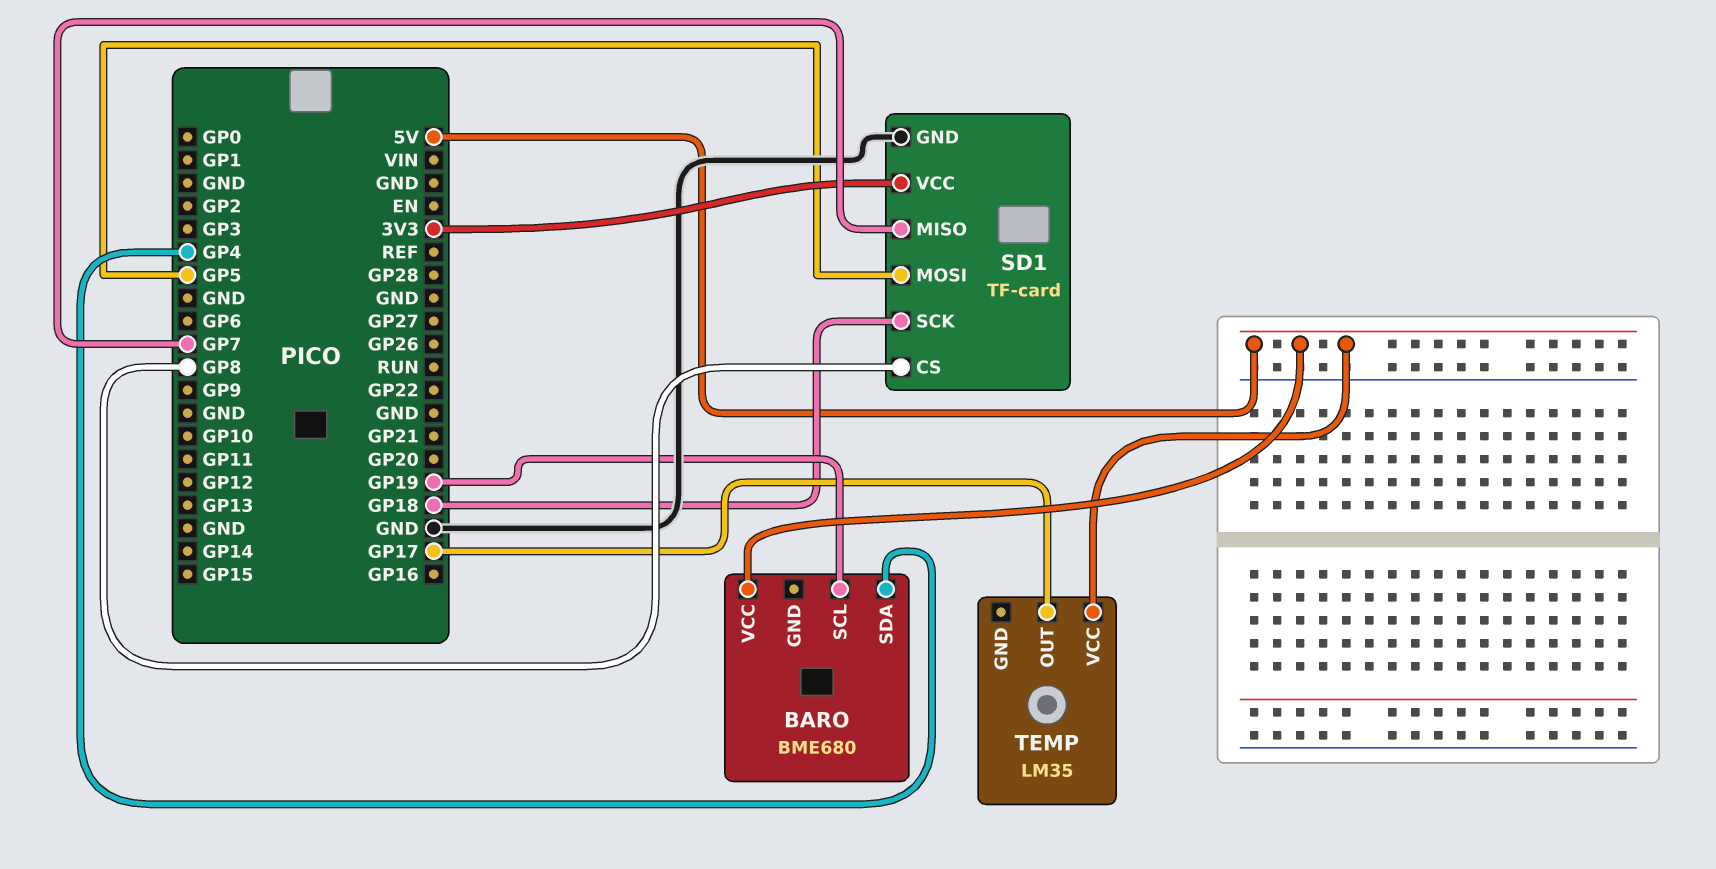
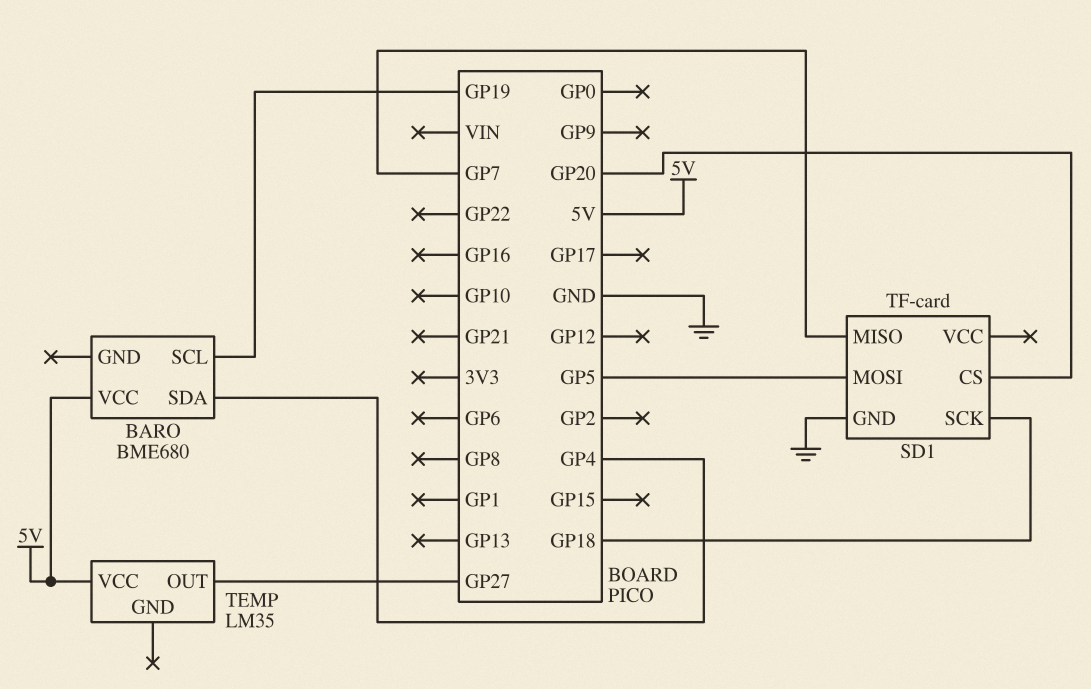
SD1 pin CS: GP8 -> GP20
SD1 pin VCC: 3V3 -> none
TEMP pin OUT: GP17 -> GP27

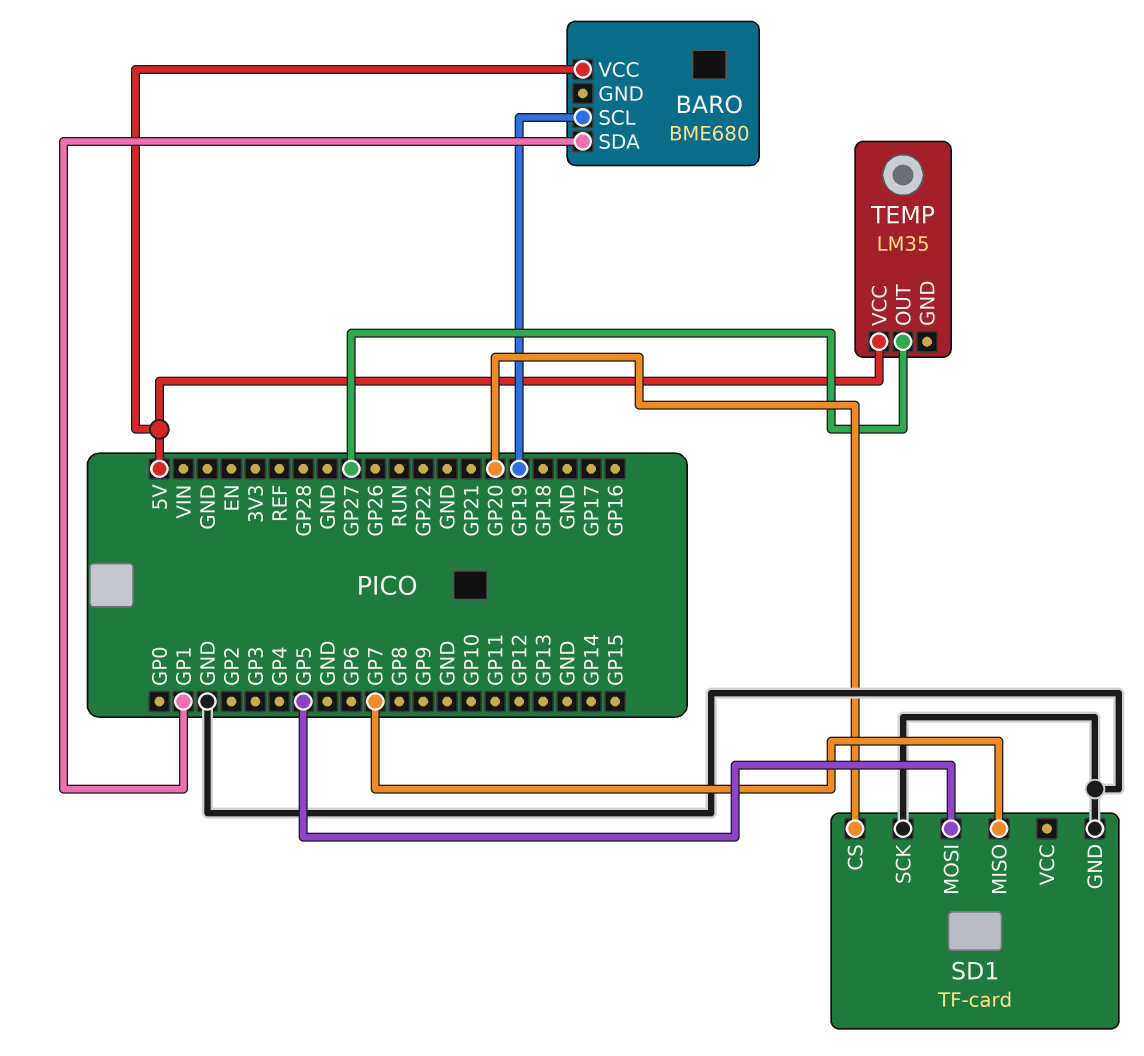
BARO pin SDA: GP4 -> GP1
SD1 pin SCK: GP18 -> GND

